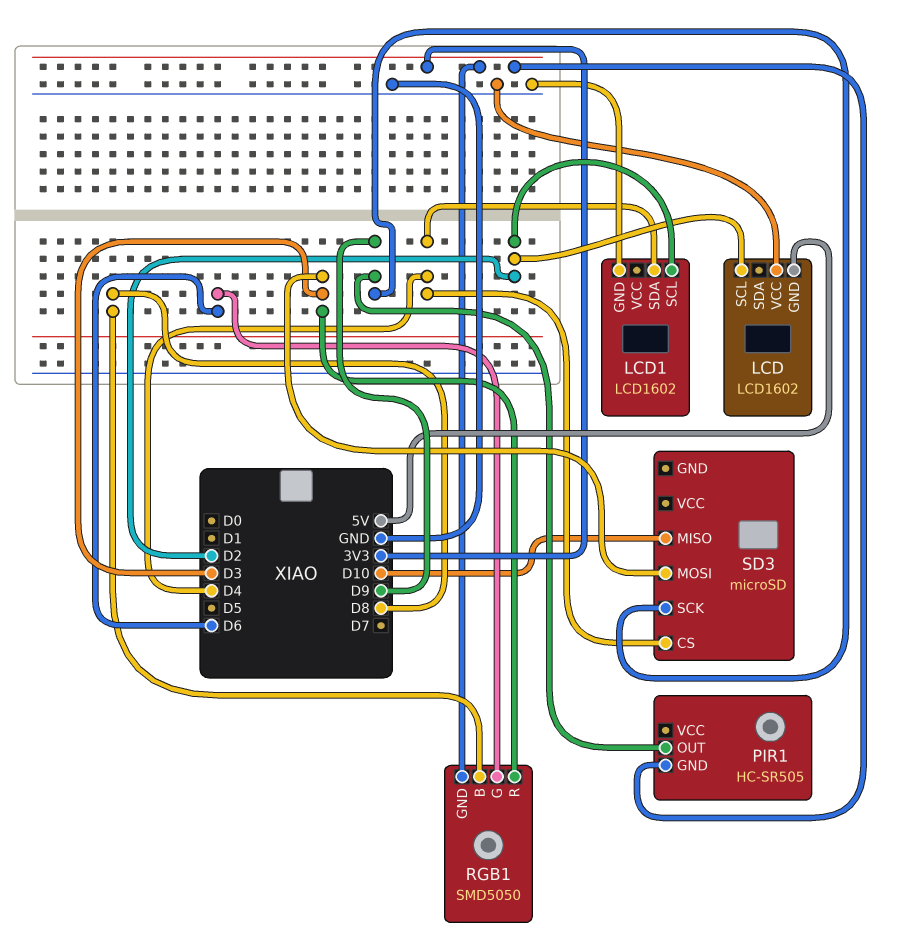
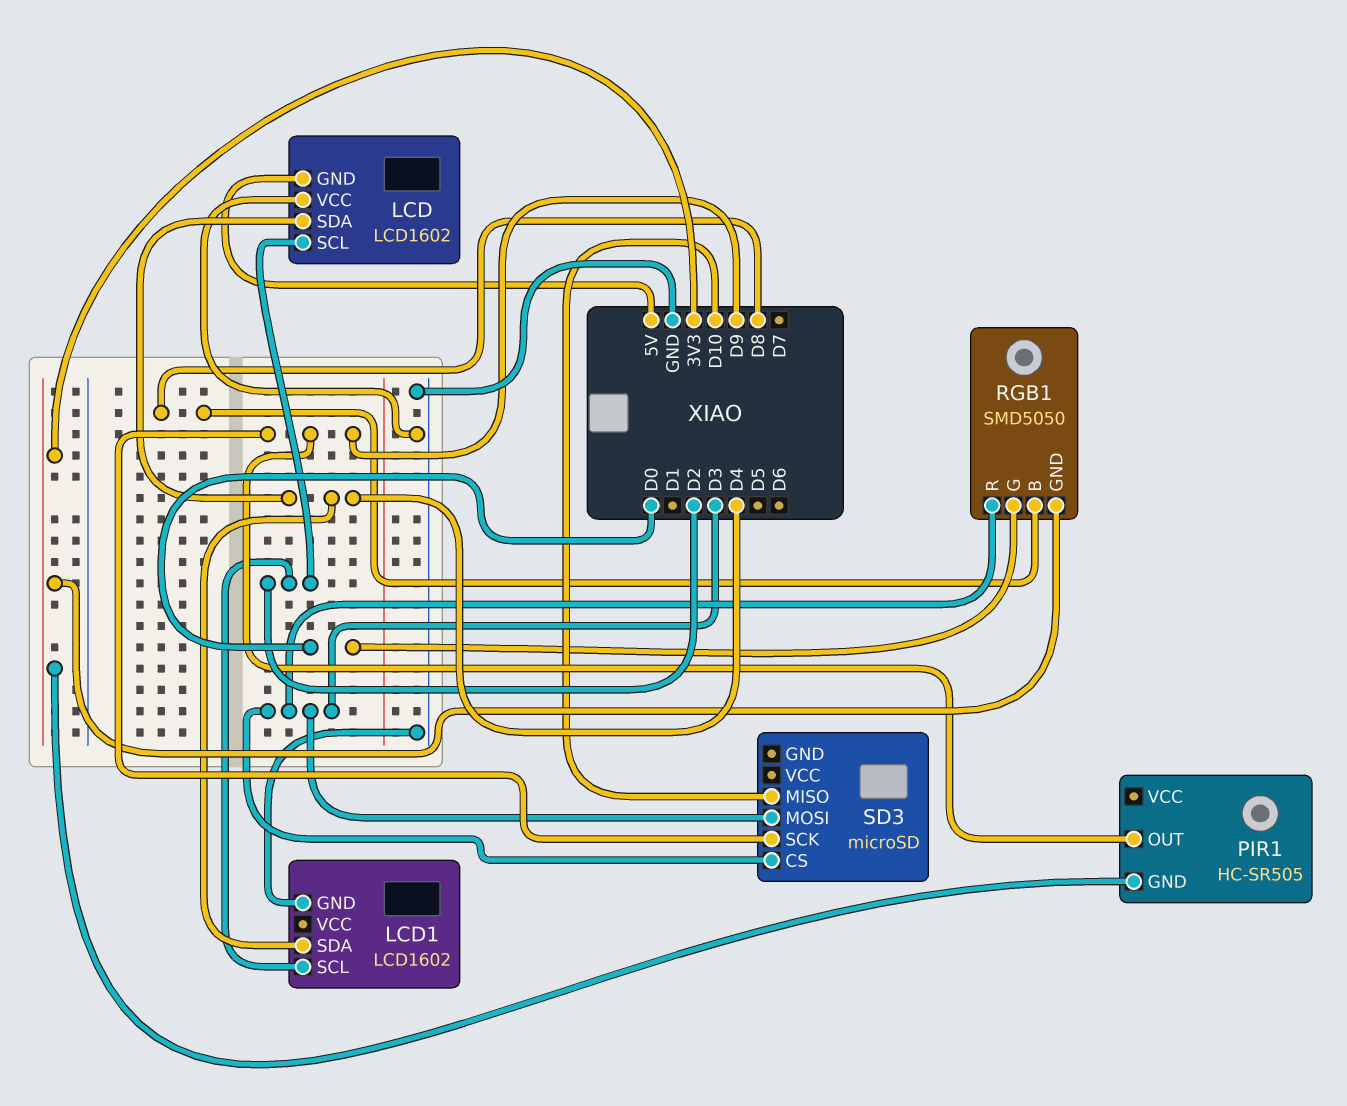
LCD pin SDA: none -> D4
RGB1 pin G: D6 -> D0
SD3 pin CS: D4 -> D3

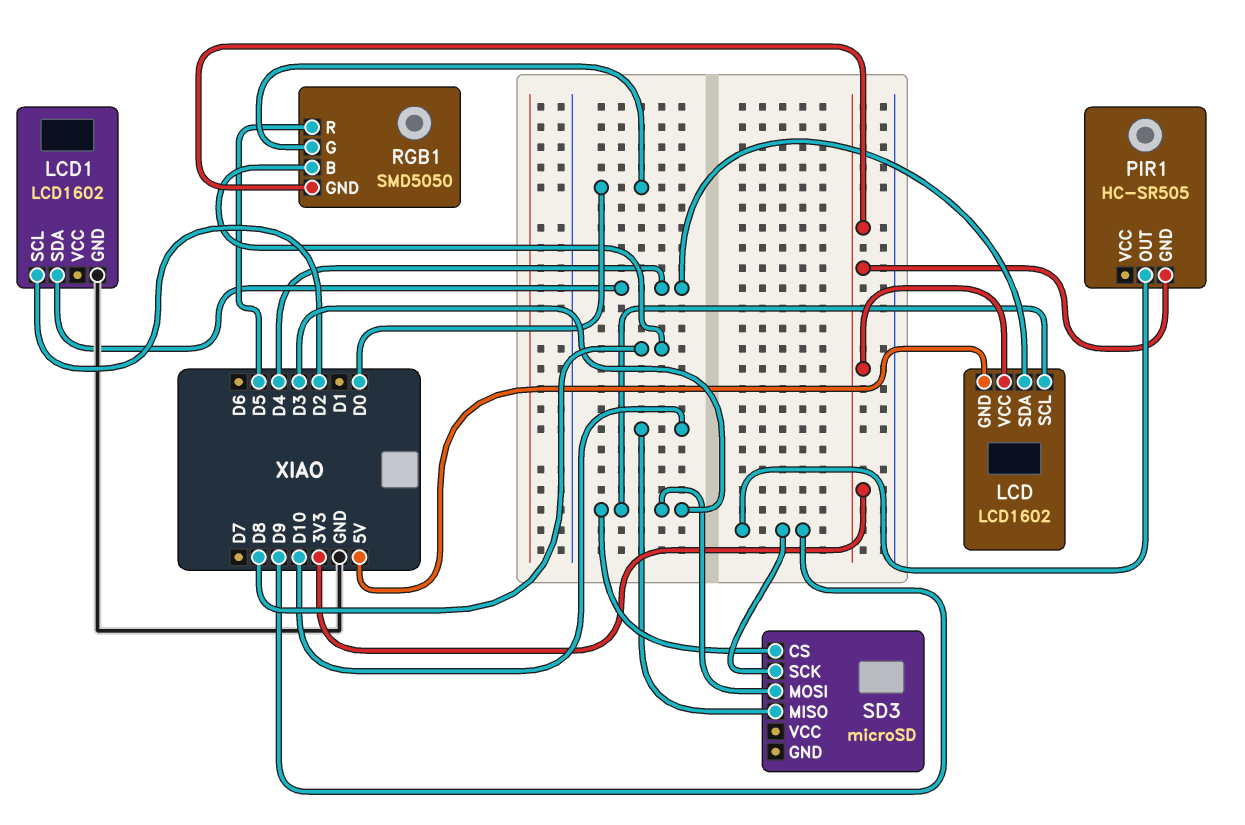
LCD pin SCL: D2 -> D3
LCD pin VCC: GND -> 3V3
RGB1 pin R: D3 -> D5

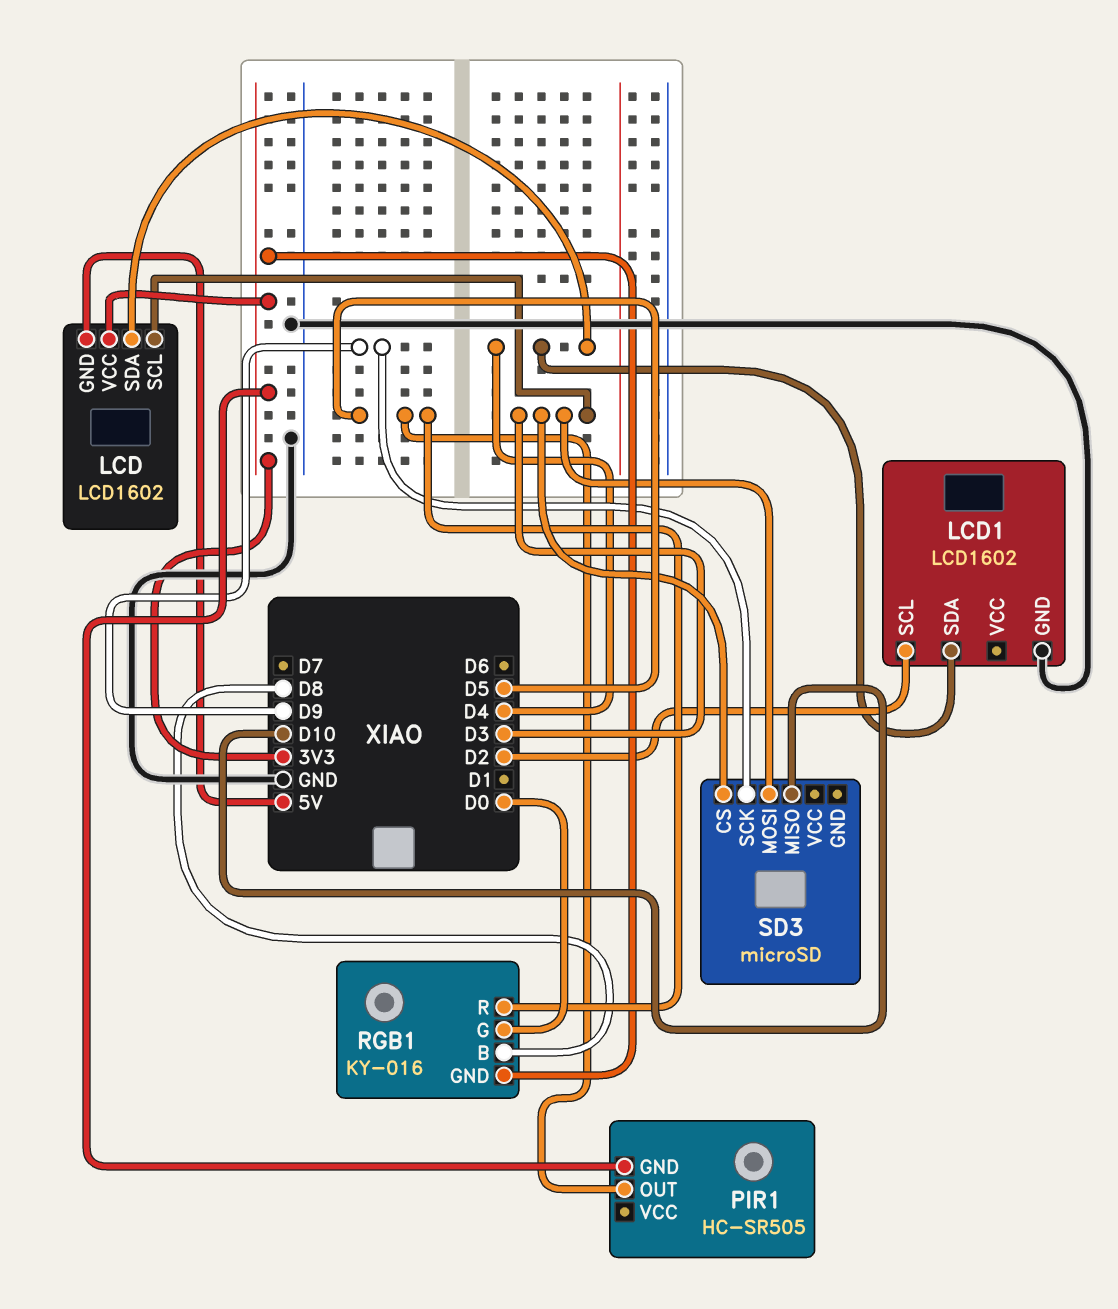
PIR1 pin OUT: D9 -> D5
RGB1: SMD5050 -> KY-016

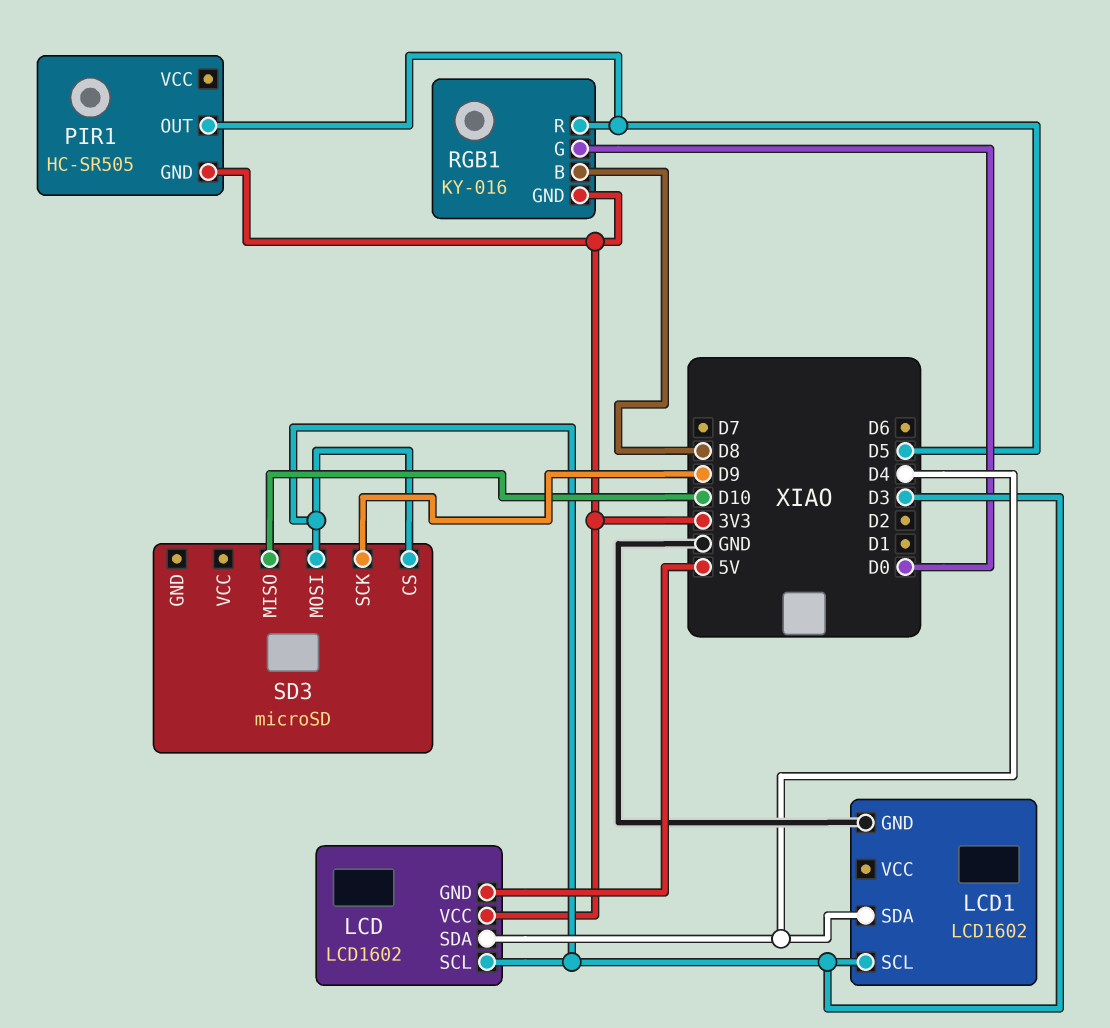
LCD1 pin SCL: D2 -> D3

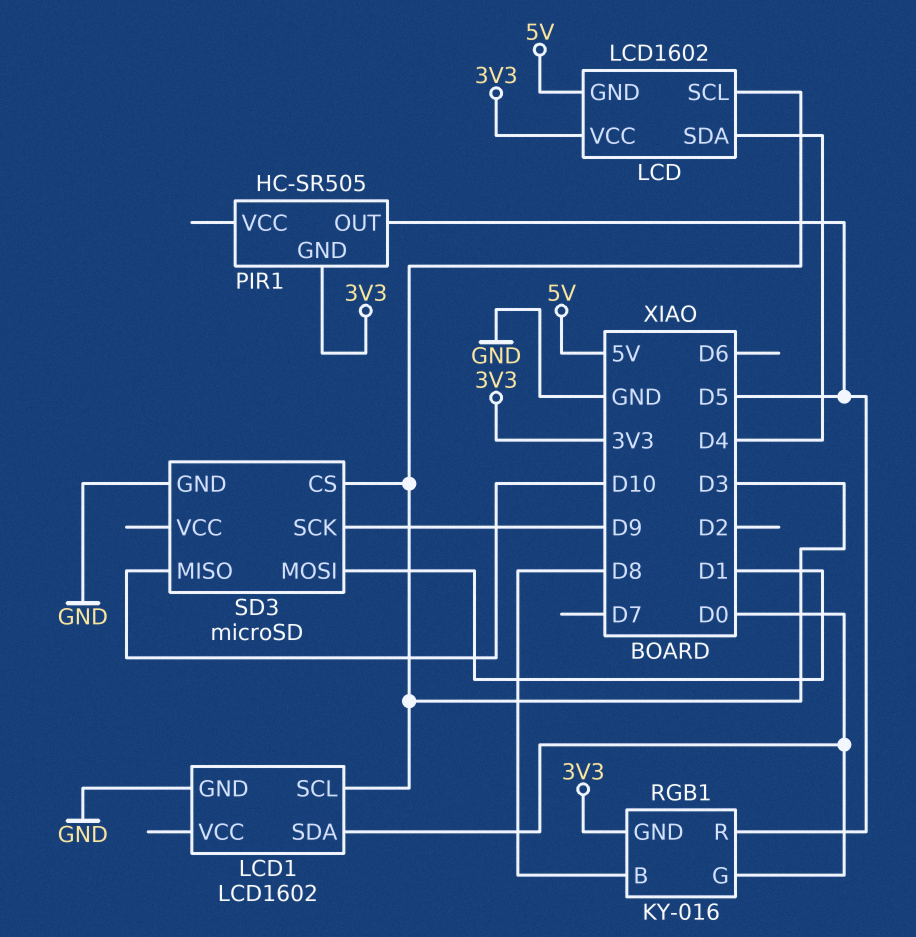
LCD1 pin SDA: D4 -> D0
SD3 pin GND: none -> GND
SD3 pin MOSI: D3 -> D1

